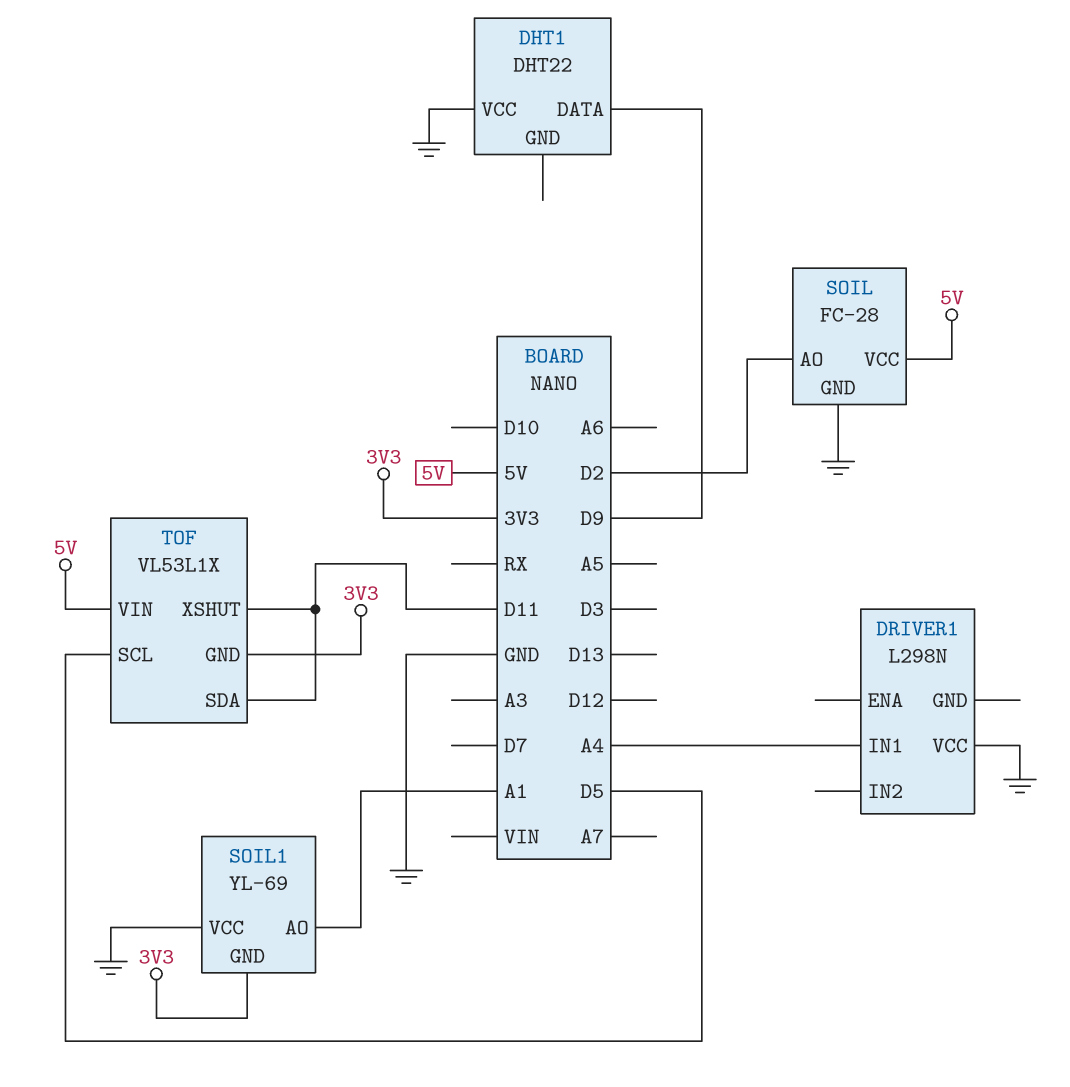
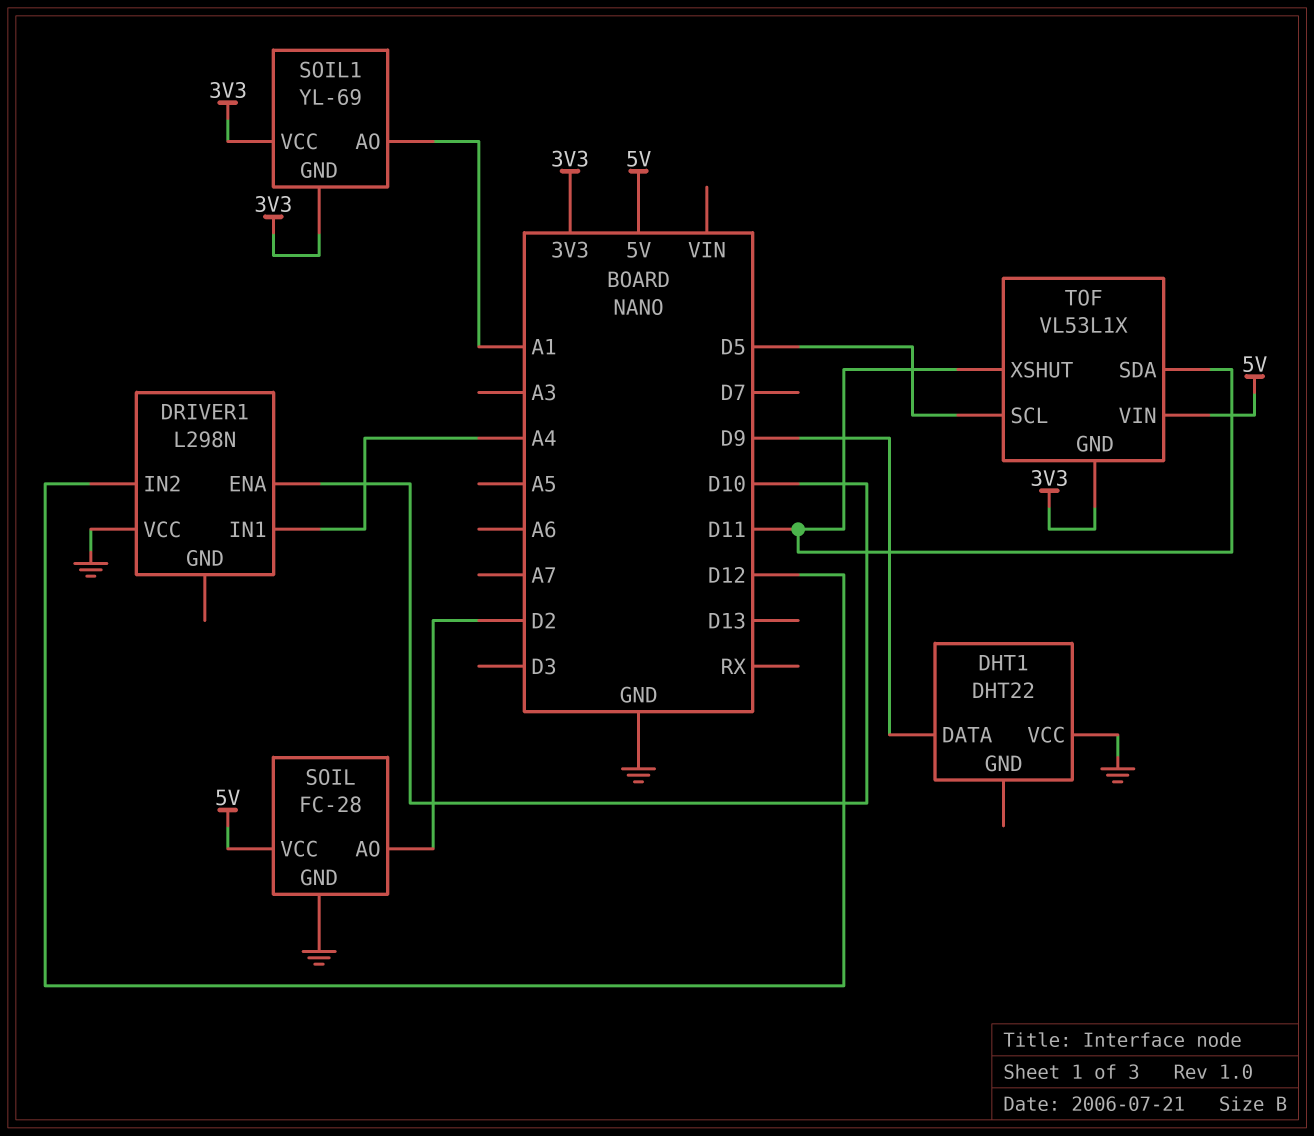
DRIVER1 pin ENA: none -> D10
DRIVER1 pin IN2: none -> D12
SOIL1 pin VCC: GND -> 3V3

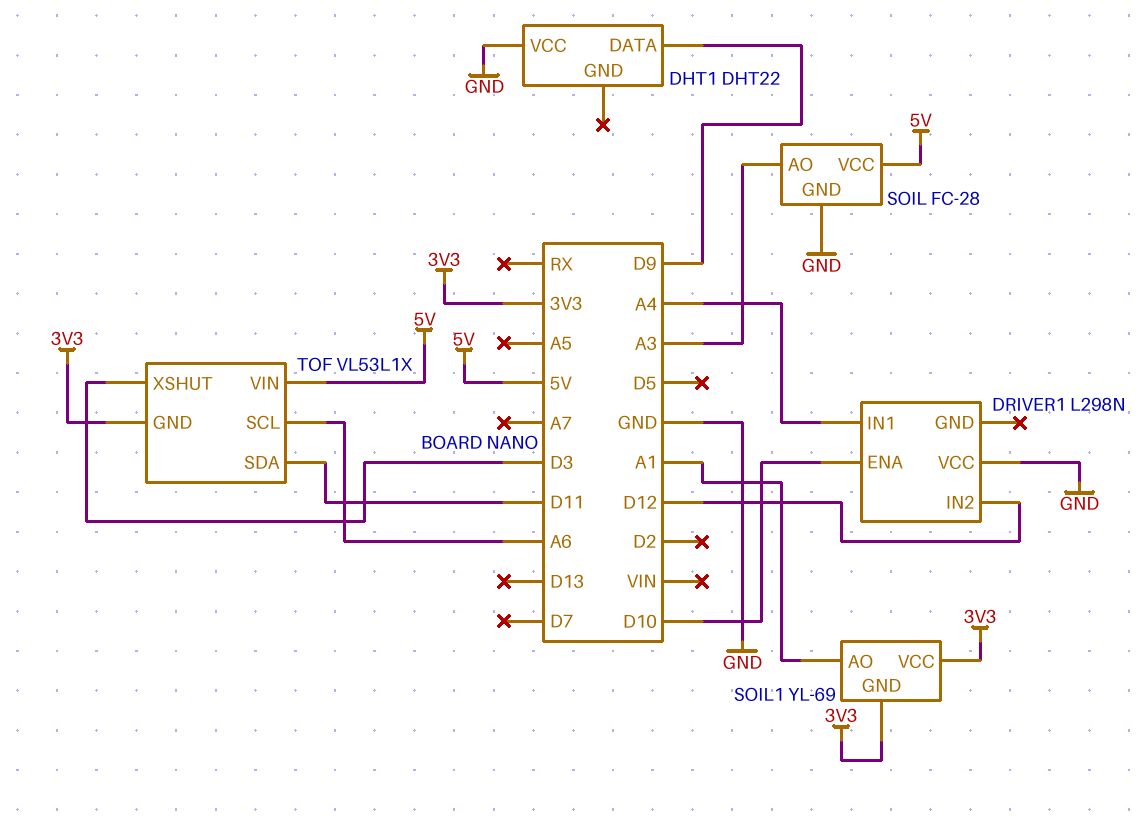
SOIL pin AO: D2 -> A3
TOF pin SCL: D5 -> A6
TOF pin XSHUT: D11 -> D3

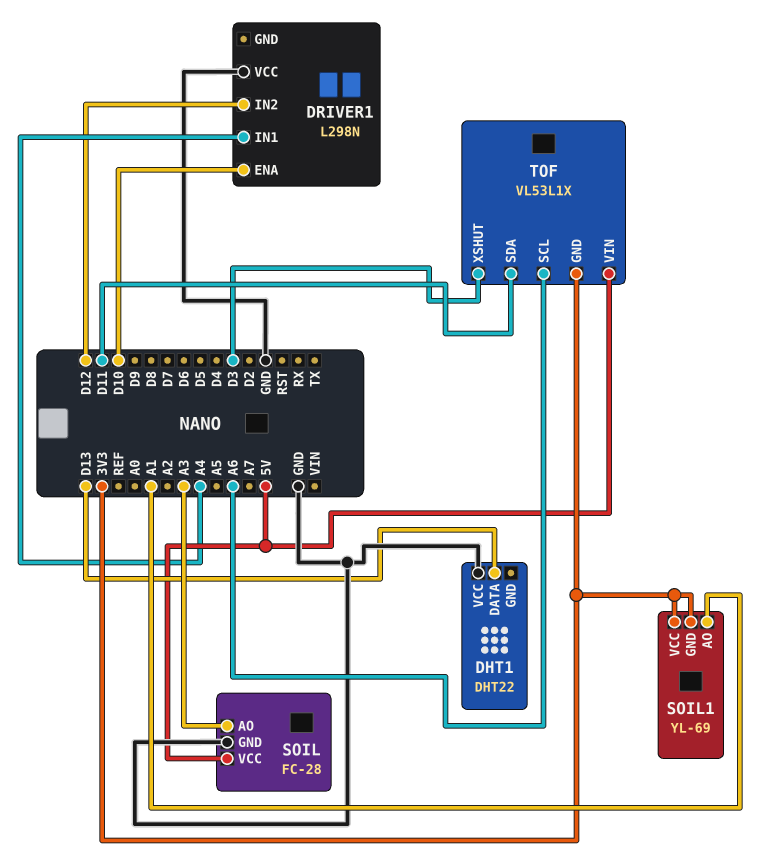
DHT1 pin DATA: D9 -> D13

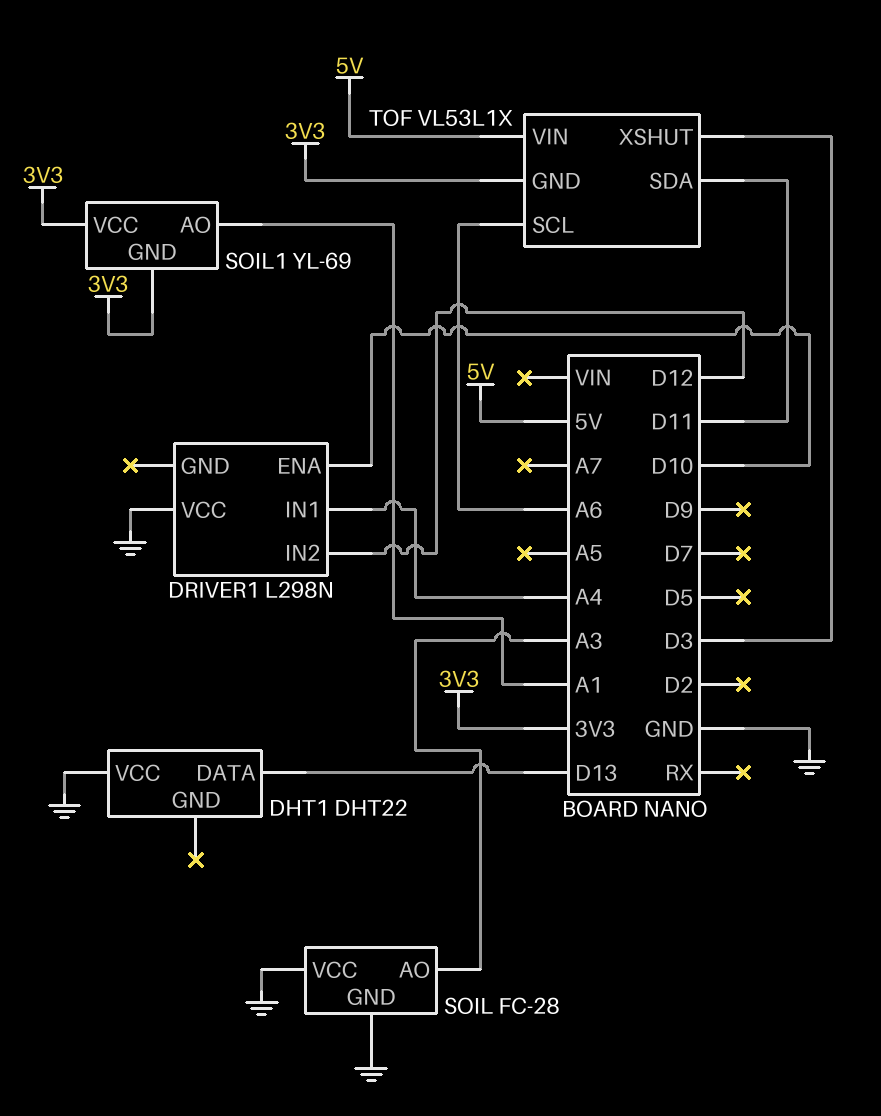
SOIL pin VCC: 5V -> GND

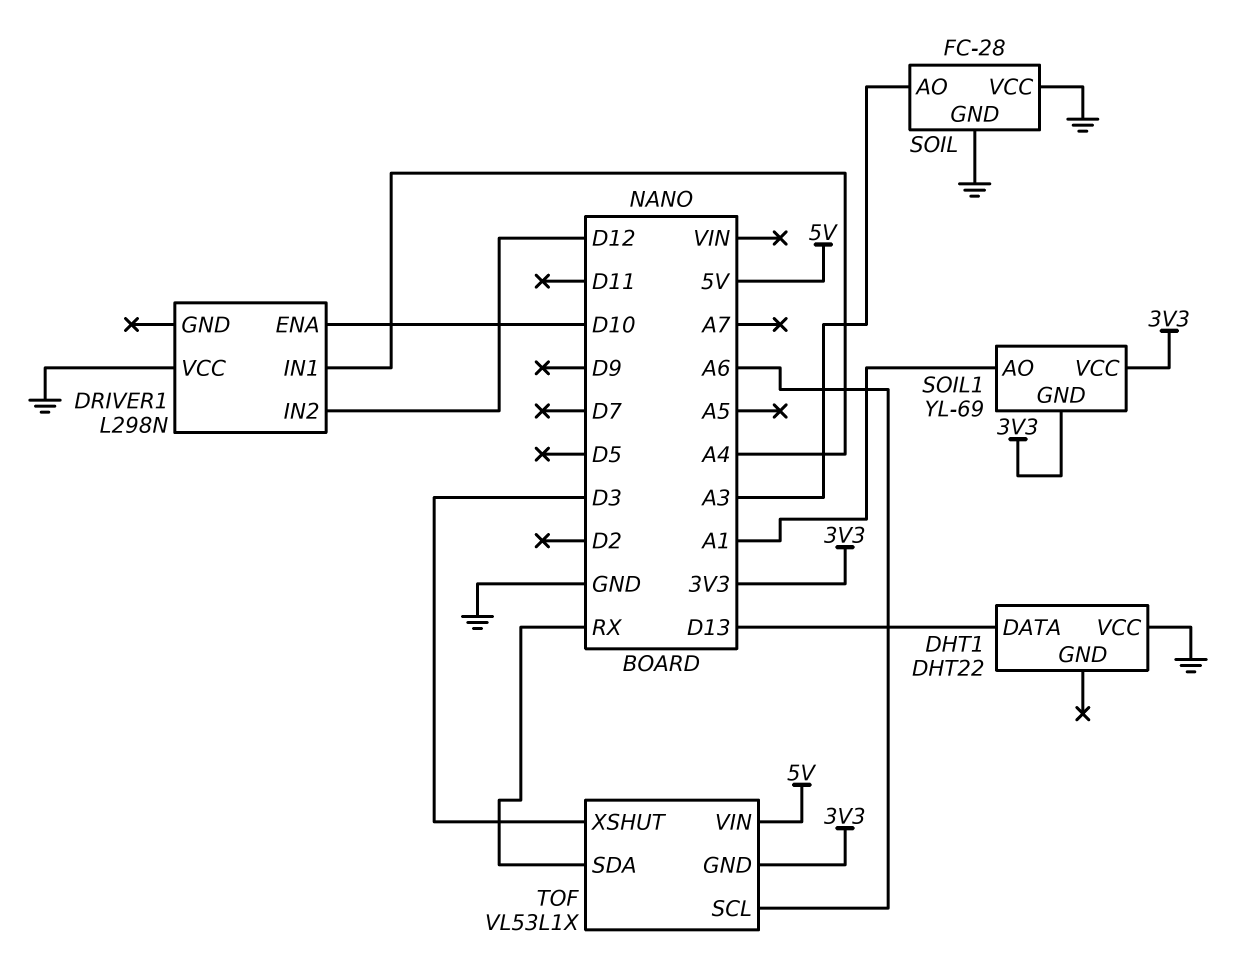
TOF pin SDA: D11 -> RX

